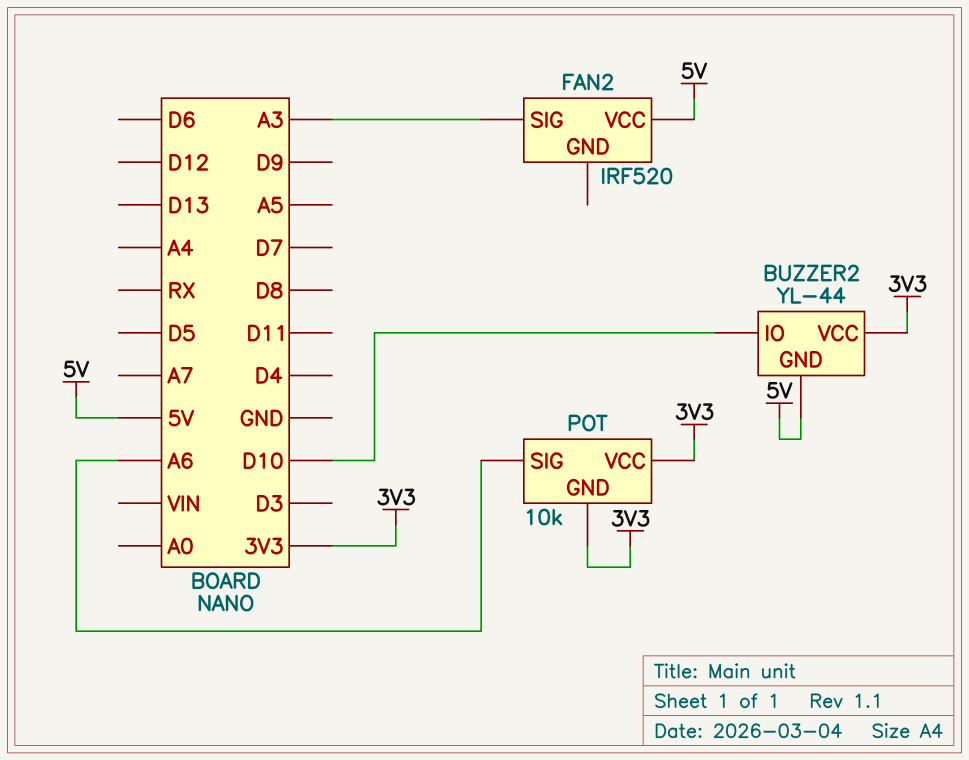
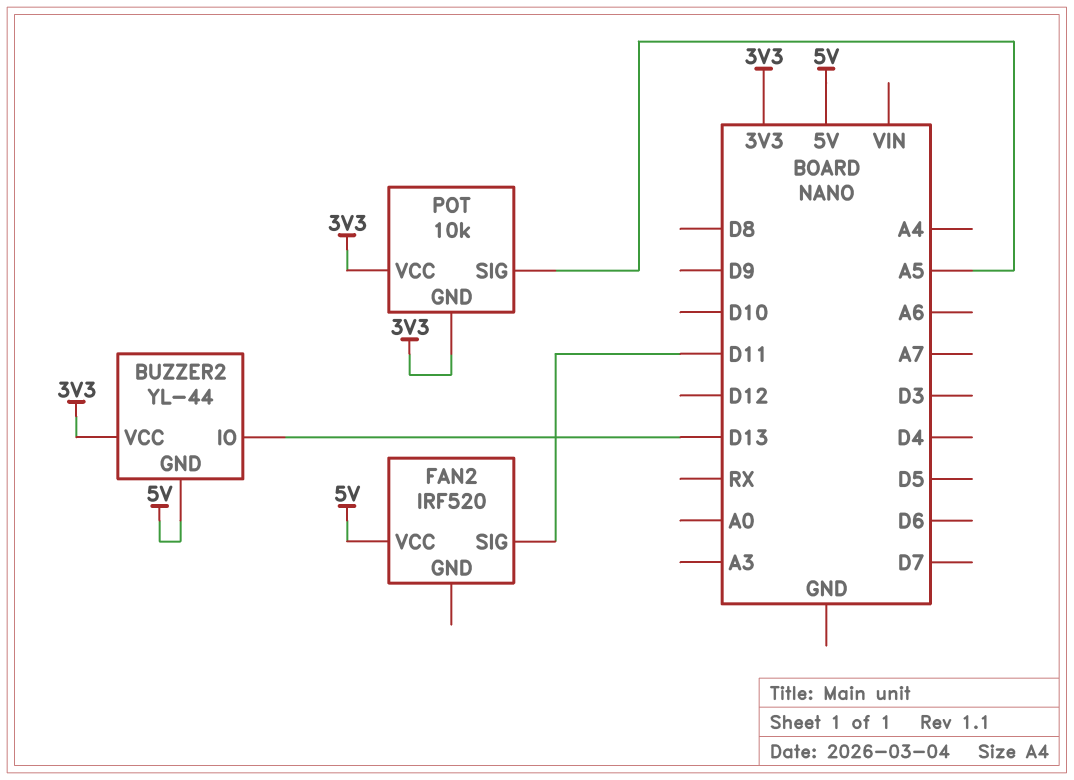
BUZZER2 pin IO: D10 -> D13
FAN2 pin SIG: A3 -> D11
POT pin SIG: A6 -> A5

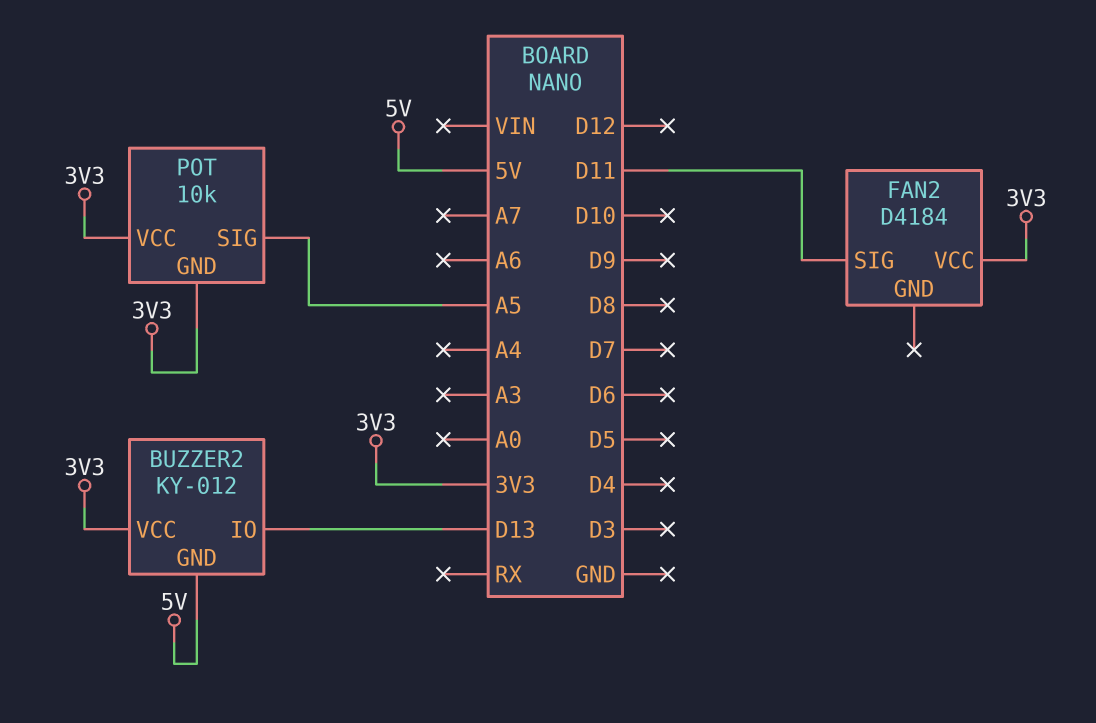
BUZZER2: YL-44 -> KY-012
FAN2: IRF520 -> D4184
FAN2 pin VCC: 5V -> 3V3

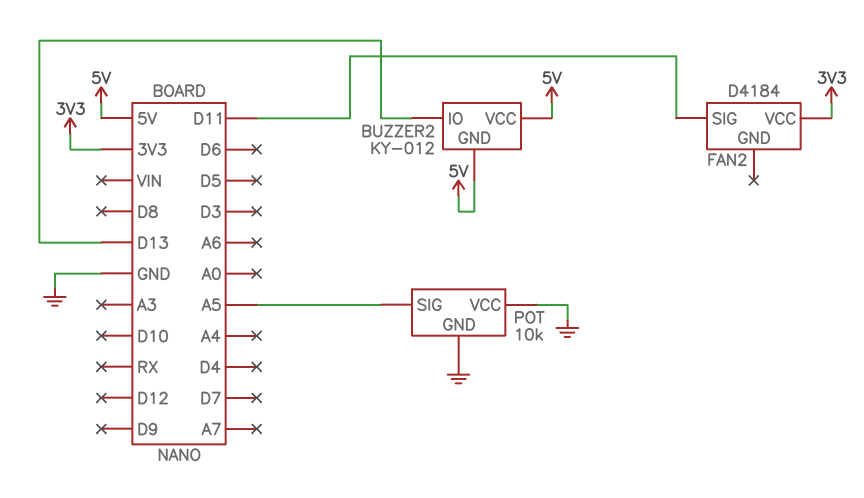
BUZZER2 pin VCC: 3V3 -> 5V
POT pin GND: 3V3 -> GND
POT pin VCC: 3V3 -> GND

